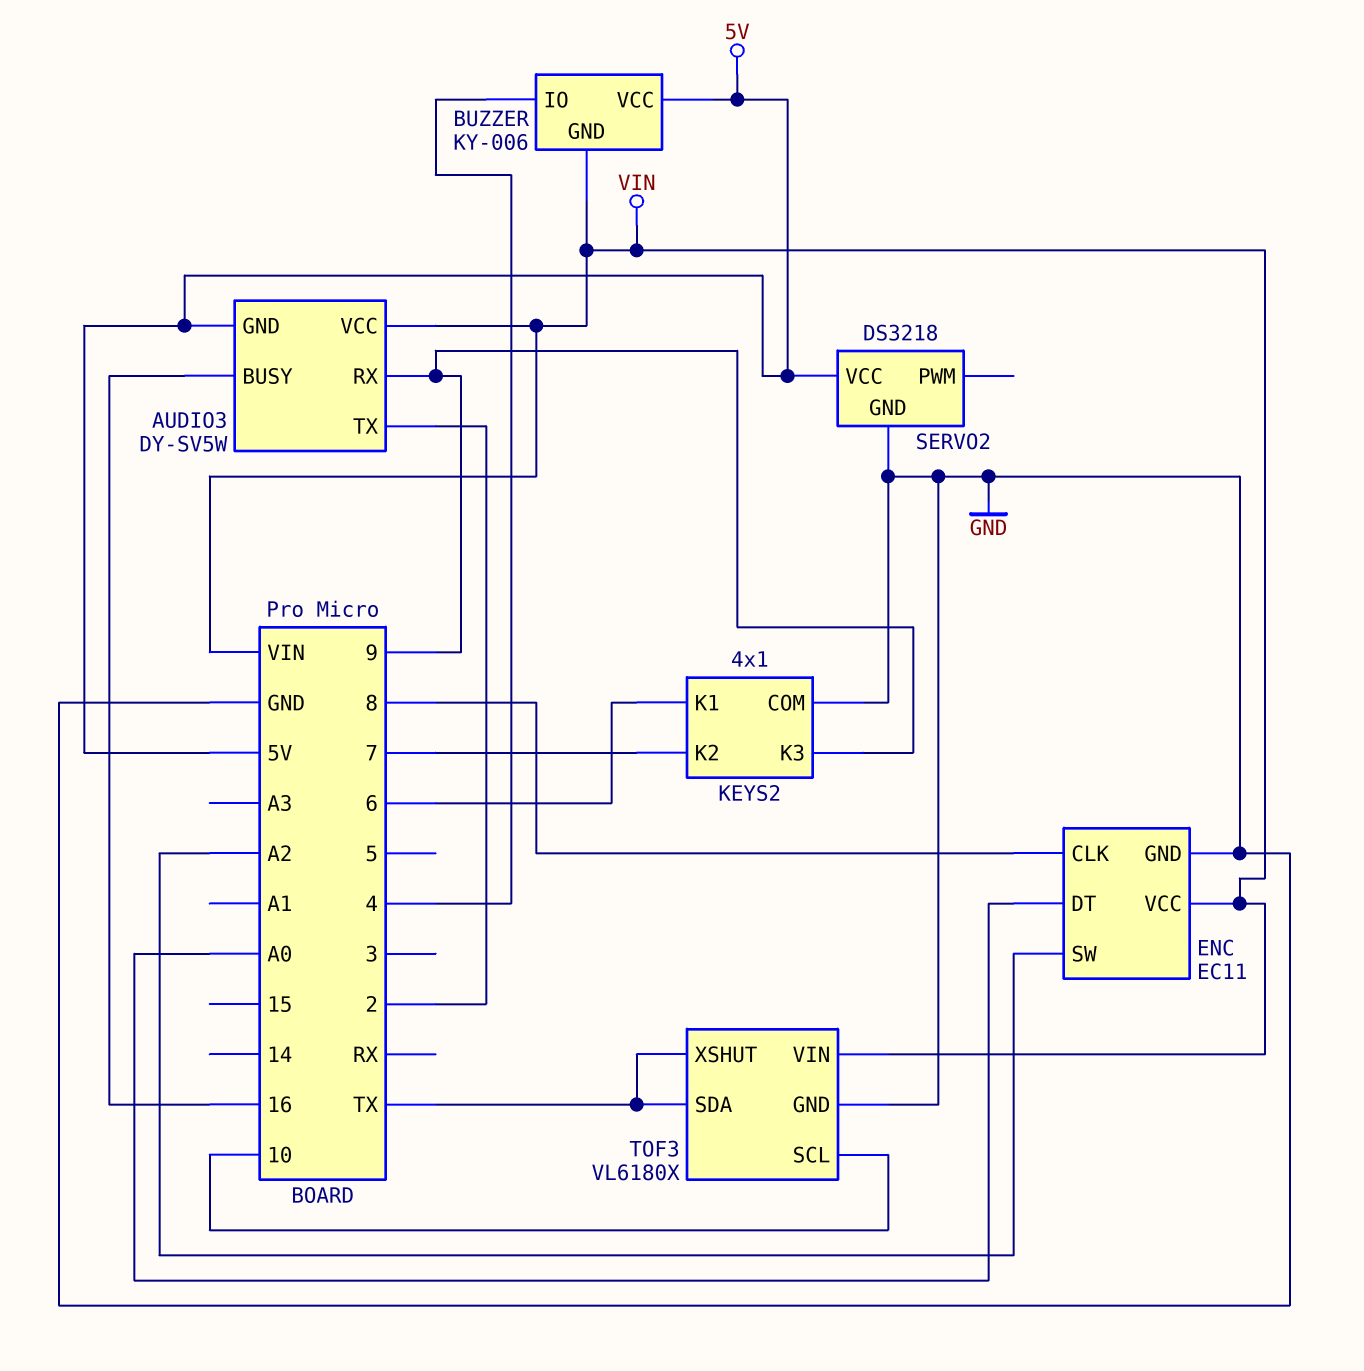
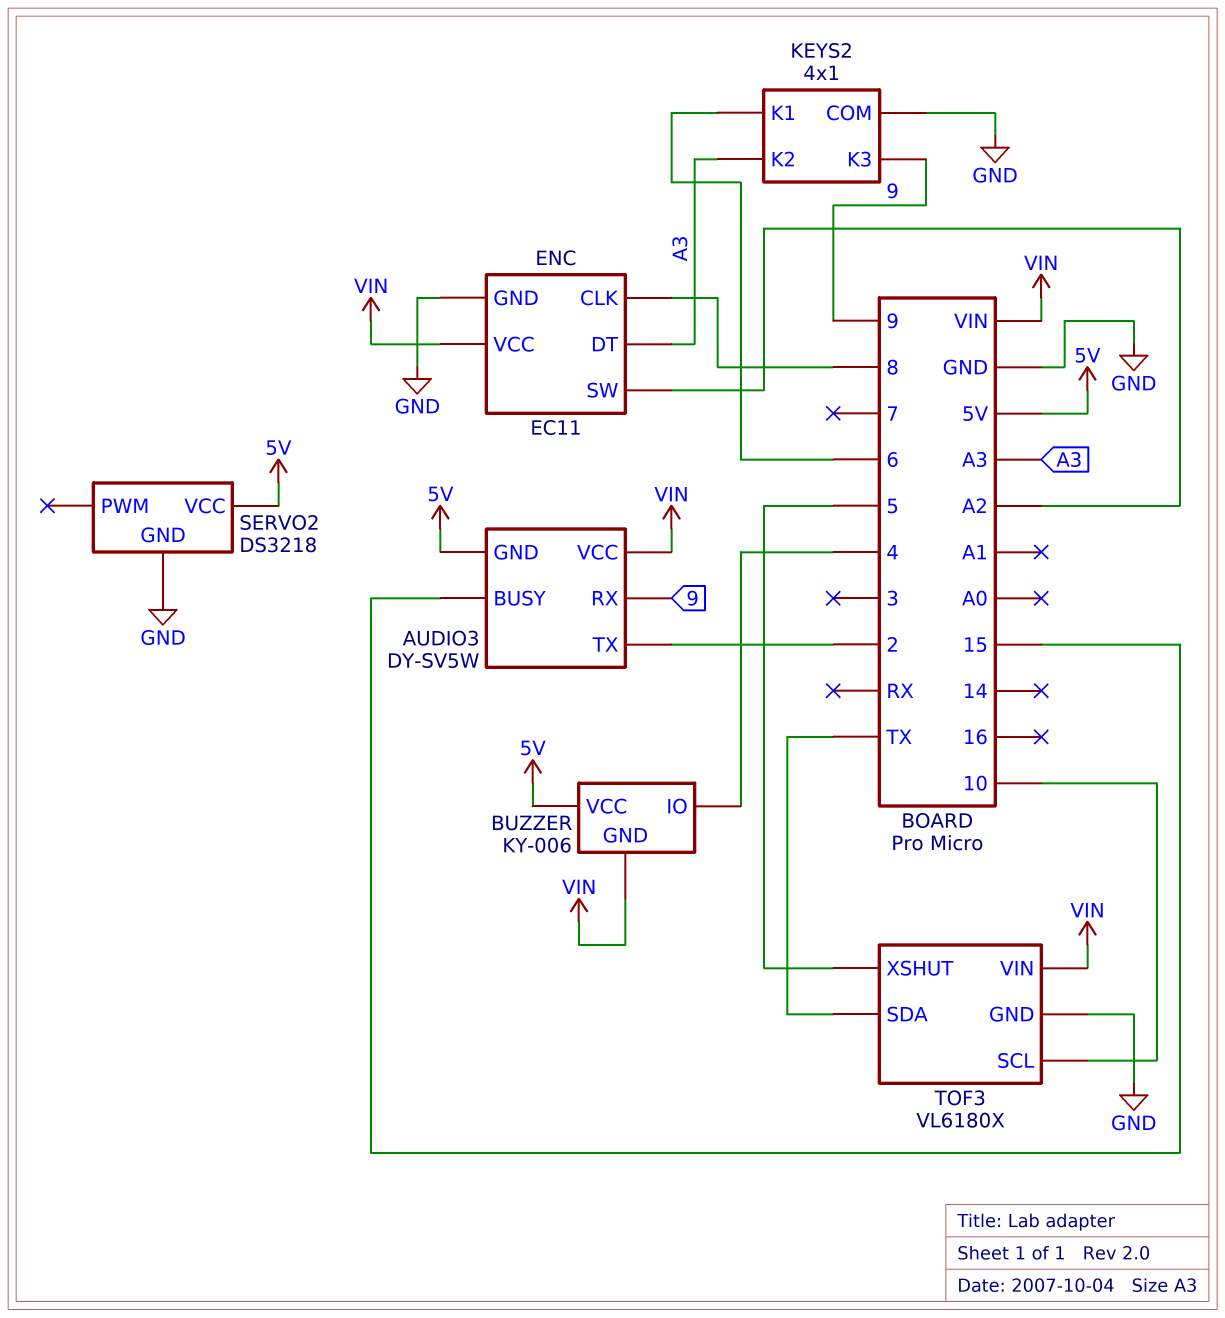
AUDIO3 pin BUSY: 16 -> 15
ENC pin DT: A0 -> A3
KEYS2 pin K2: 7 -> A3
TOF3 pin XSHUT: TX -> 5

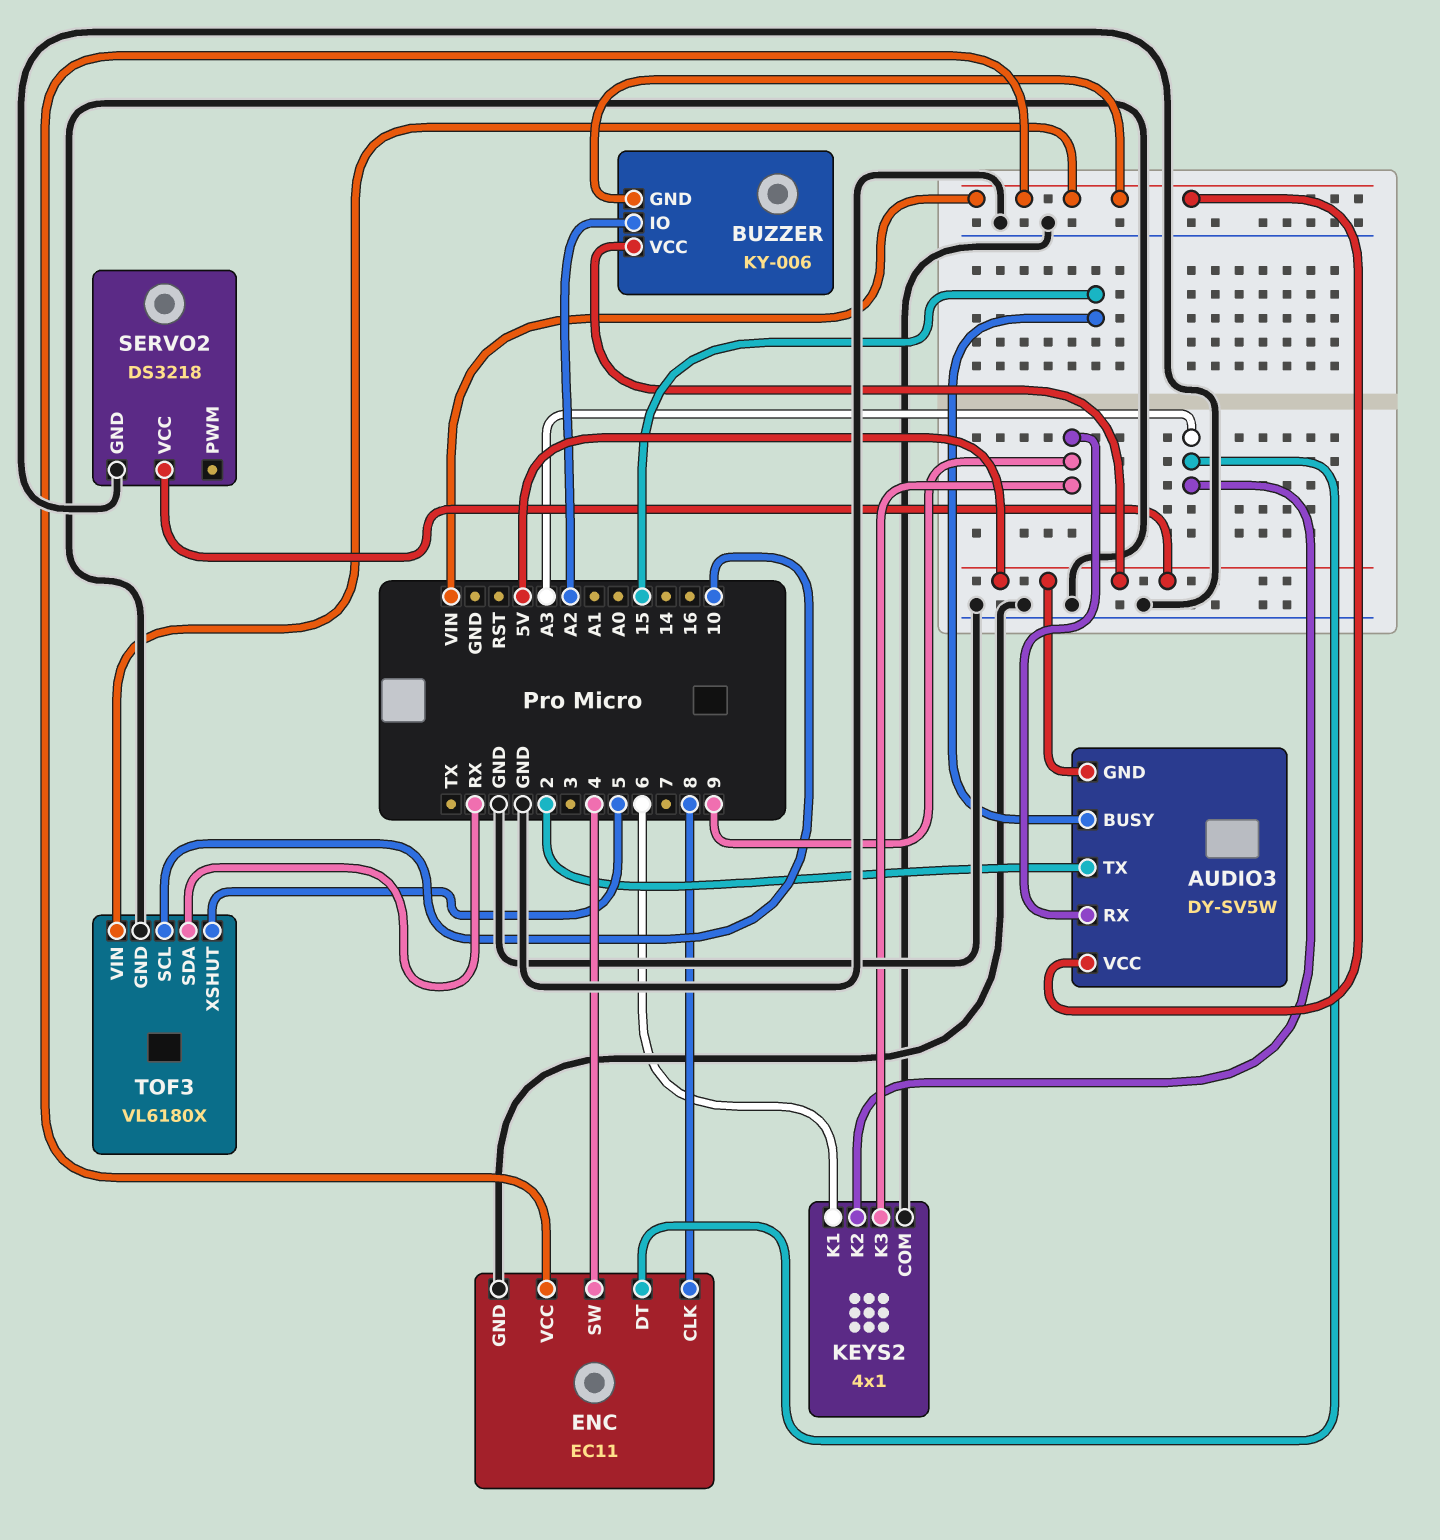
BUZZER pin IO: 4 -> A2
ENC pin SW: A2 -> 4
TOF3 pin SDA: TX -> RX

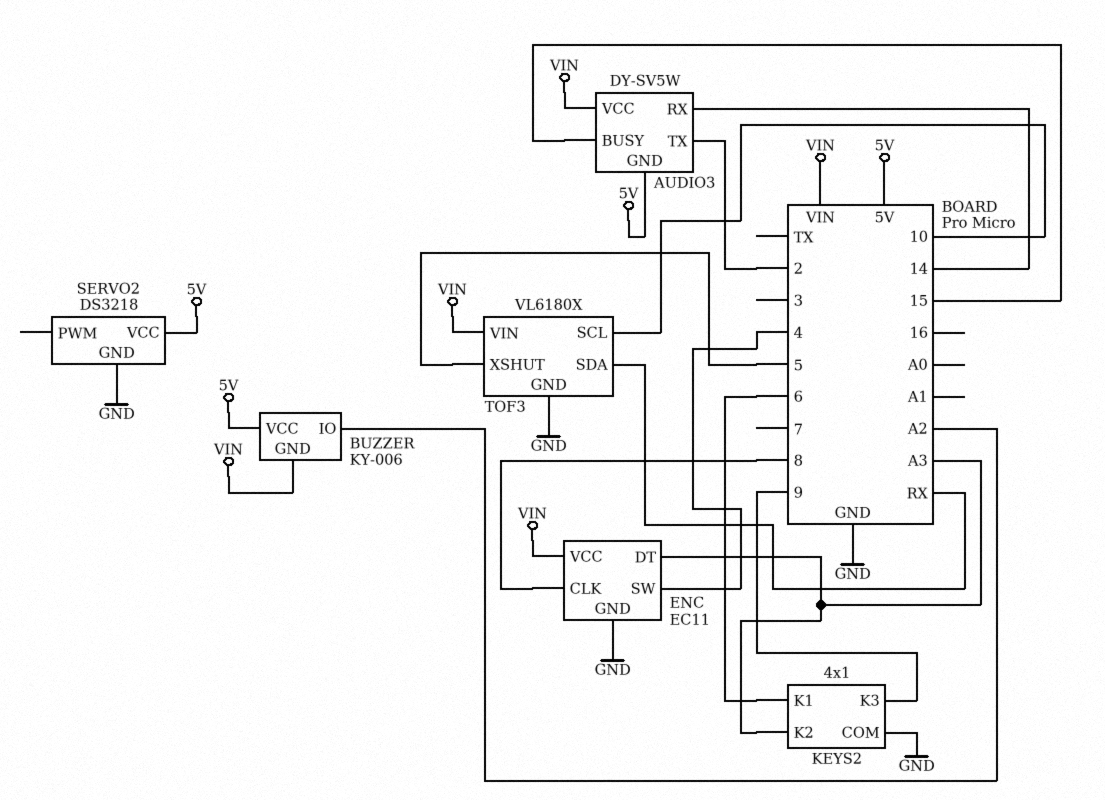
AUDIO3 pin RX: 9 -> 14

